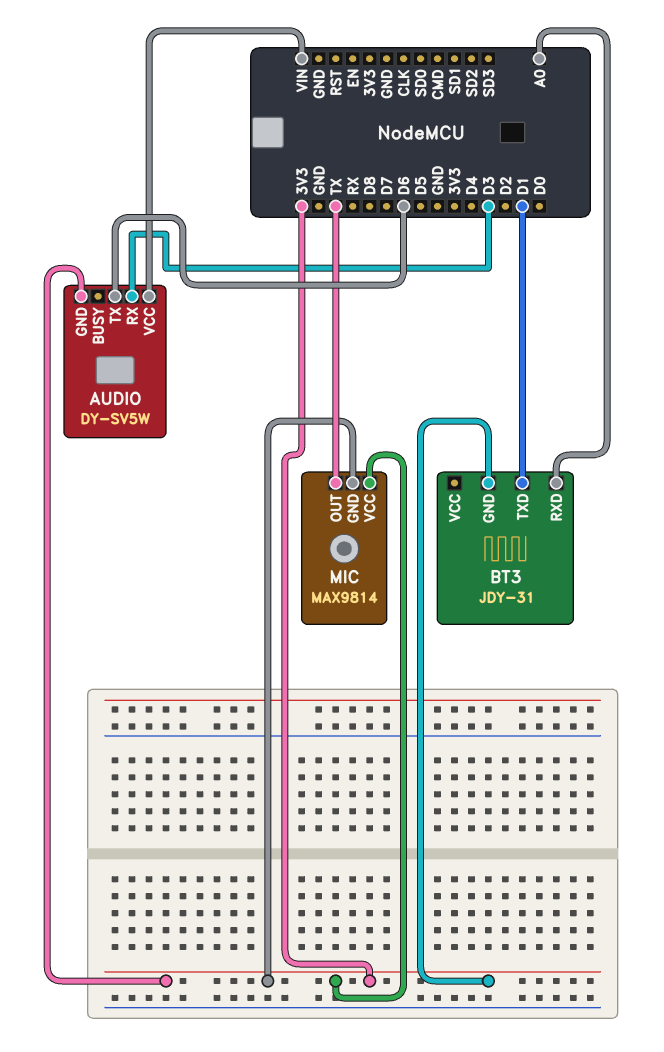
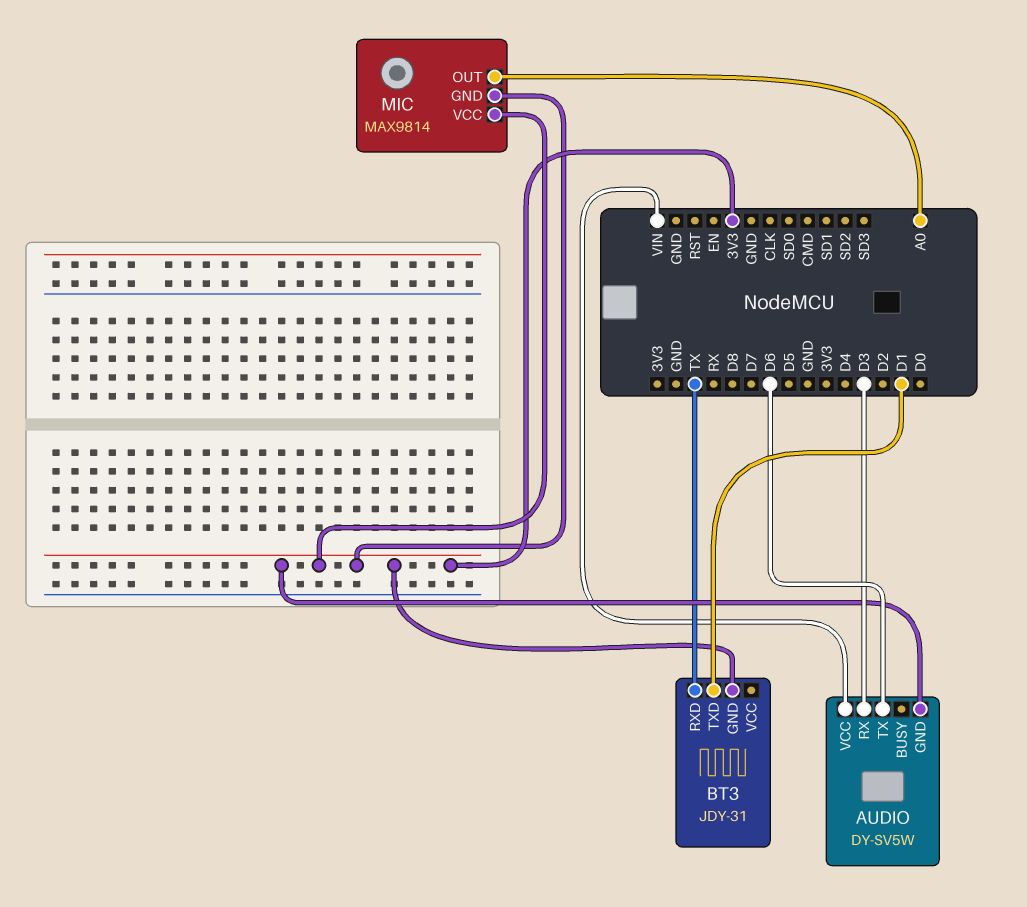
BT3 pin RXD: A0 -> TX
MIC pin OUT: TX -> A0

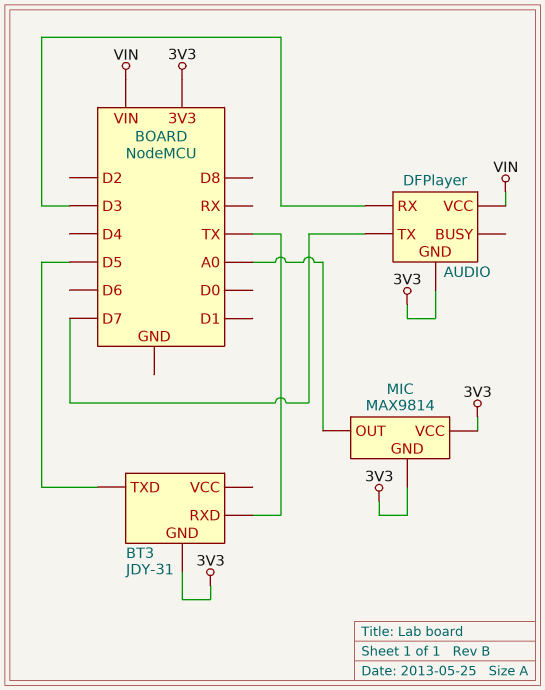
AUDIO: DY-SV5W -> DFPlayer
AUDIO pin TX: D6 -> D7
BT3 pin TXD: D1 -> D5

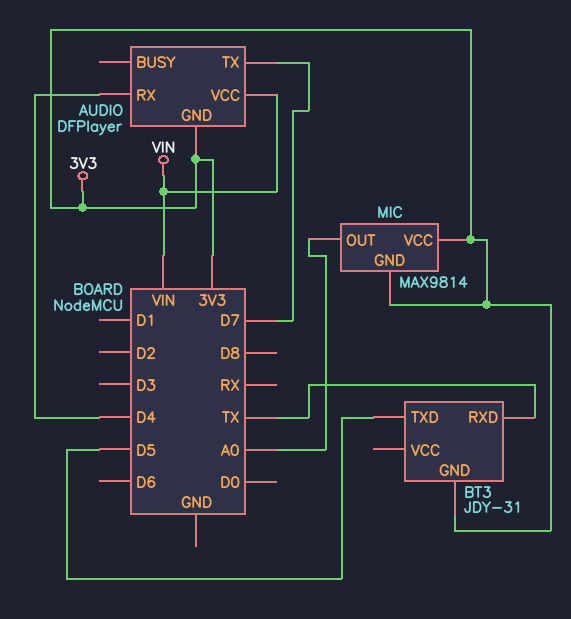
AUDIO pin RX: D3 -> D4

